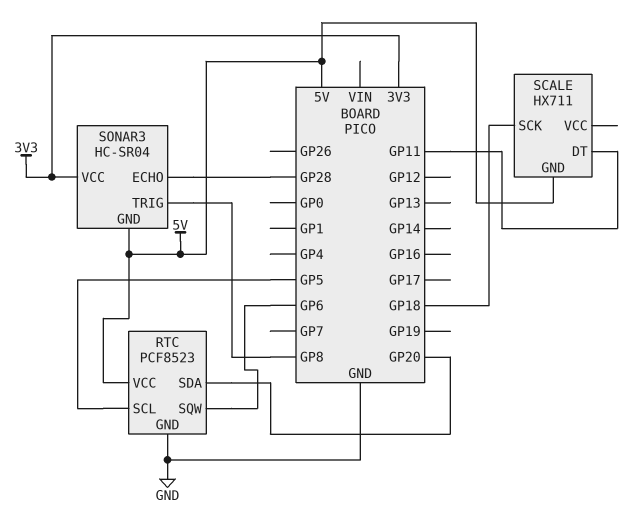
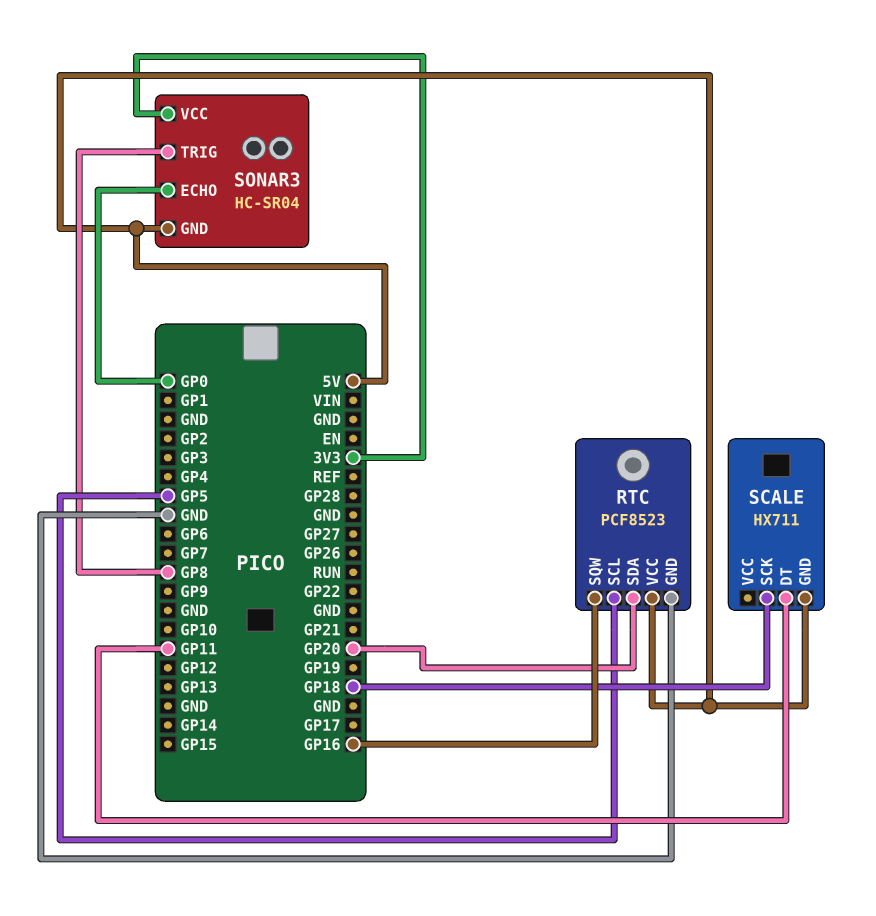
RTC pin SQW: GP6 -> GP16
SONAR3 pin ECHO: GP28 -> GP0

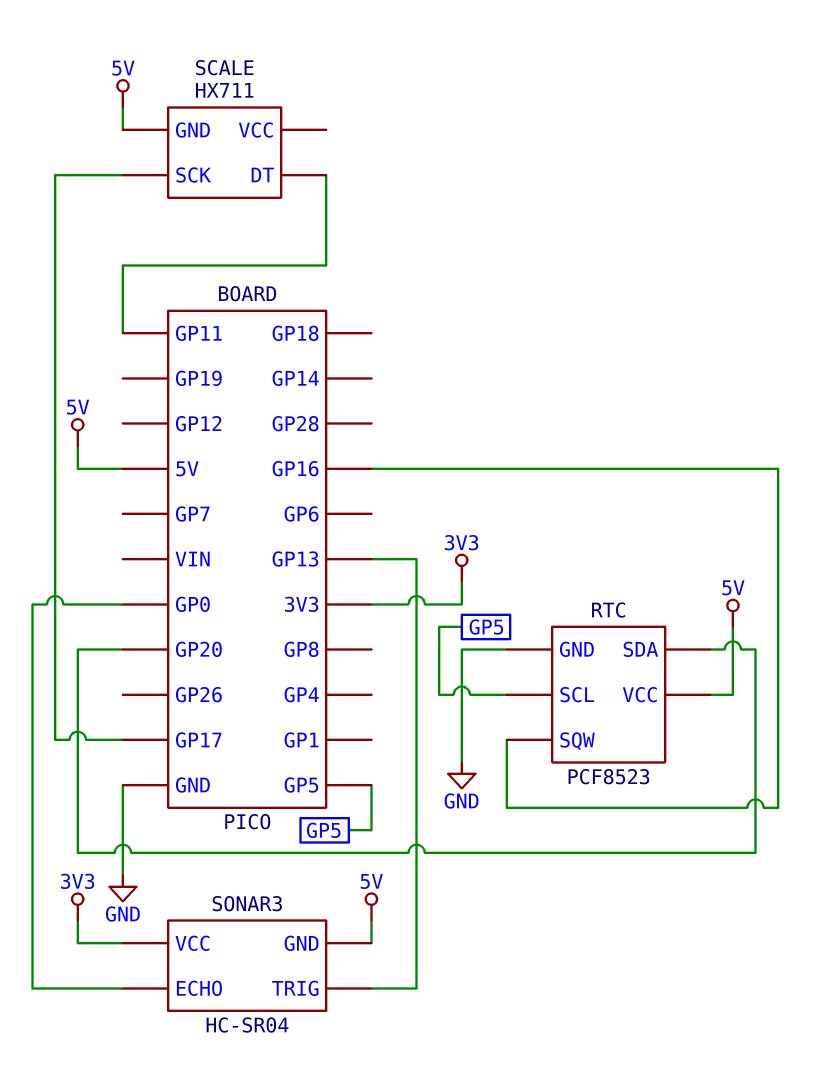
SCALE pin SCK: GP18 -> GP17
SONAR3 pin TRIG: GP8 -> GP13

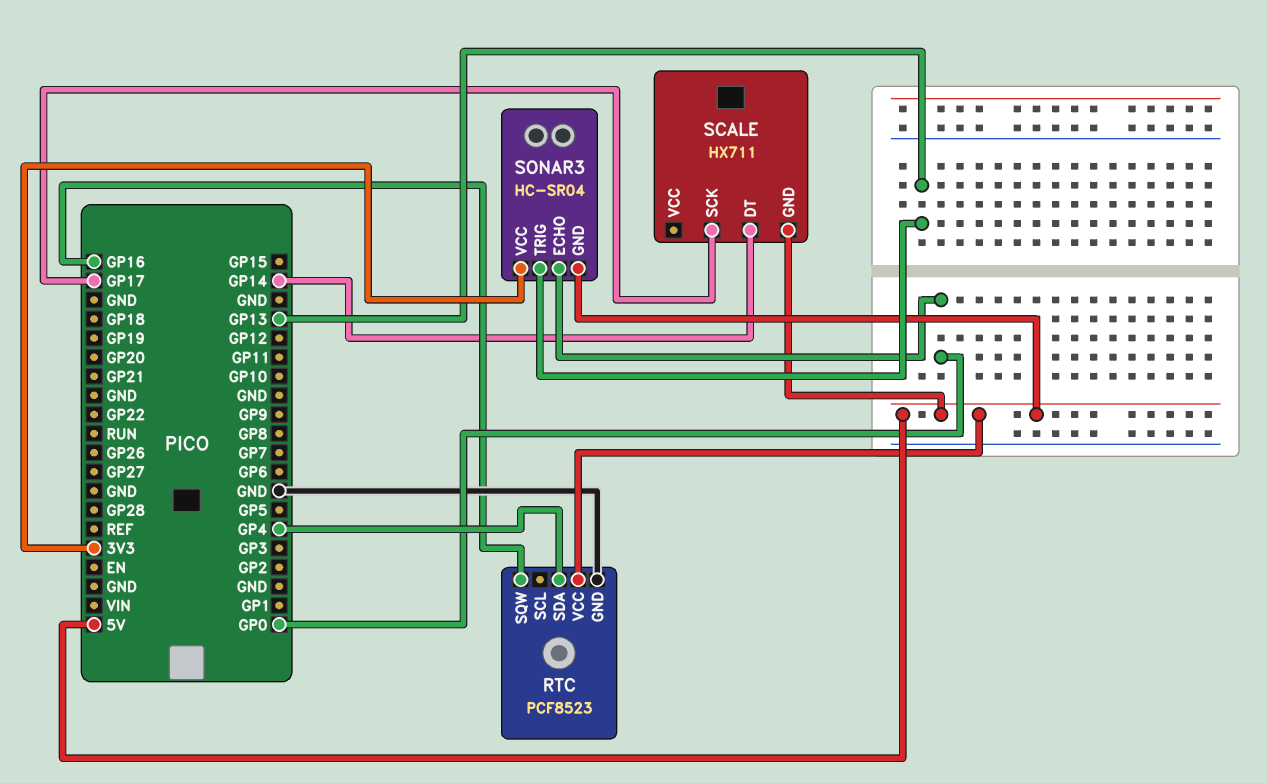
RTC pin SCL: GP5 -> none
RTC pin SDA: GP20 -> GP4
SCALE pin DT: GP11 -> GP14

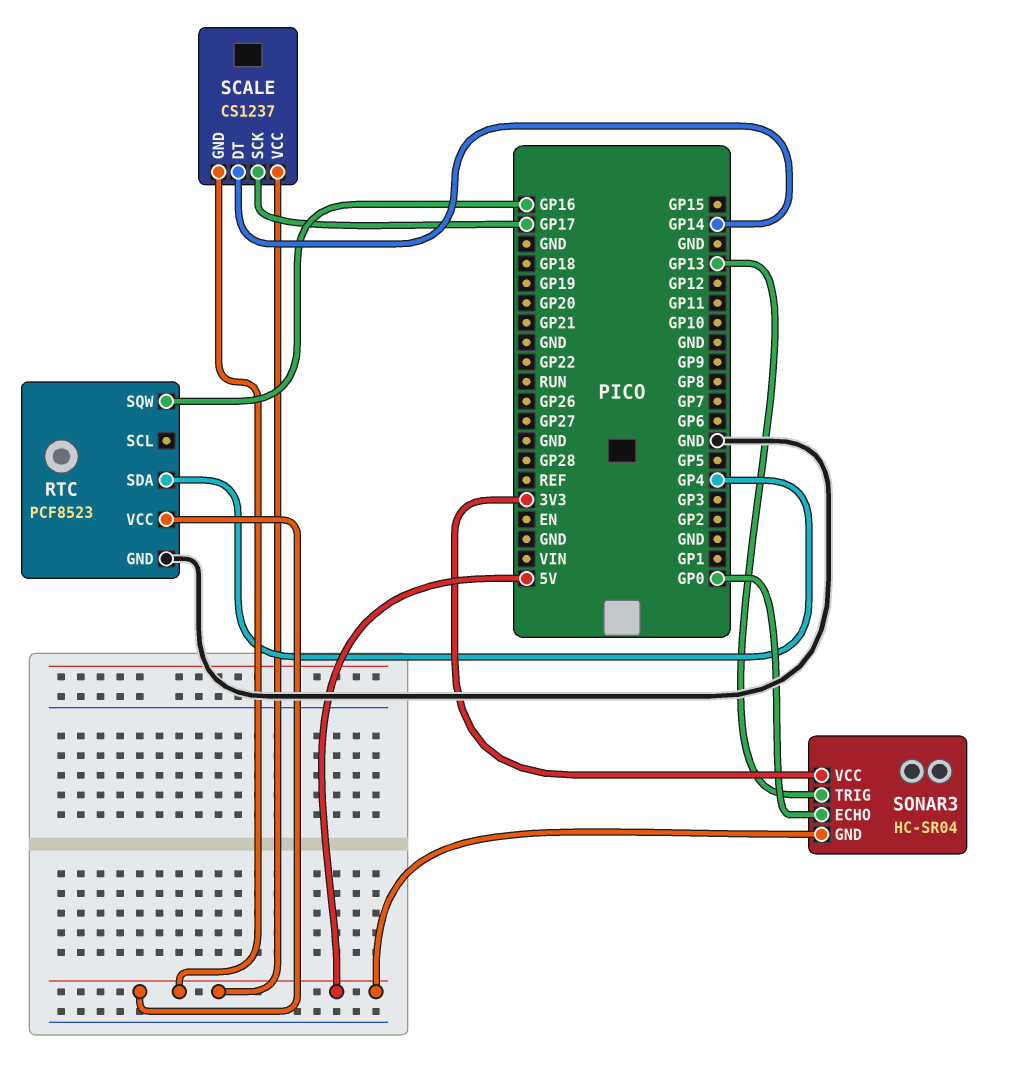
SCALE: HX711 -> CS1237
SCALE pin VCC: none -> 5V

